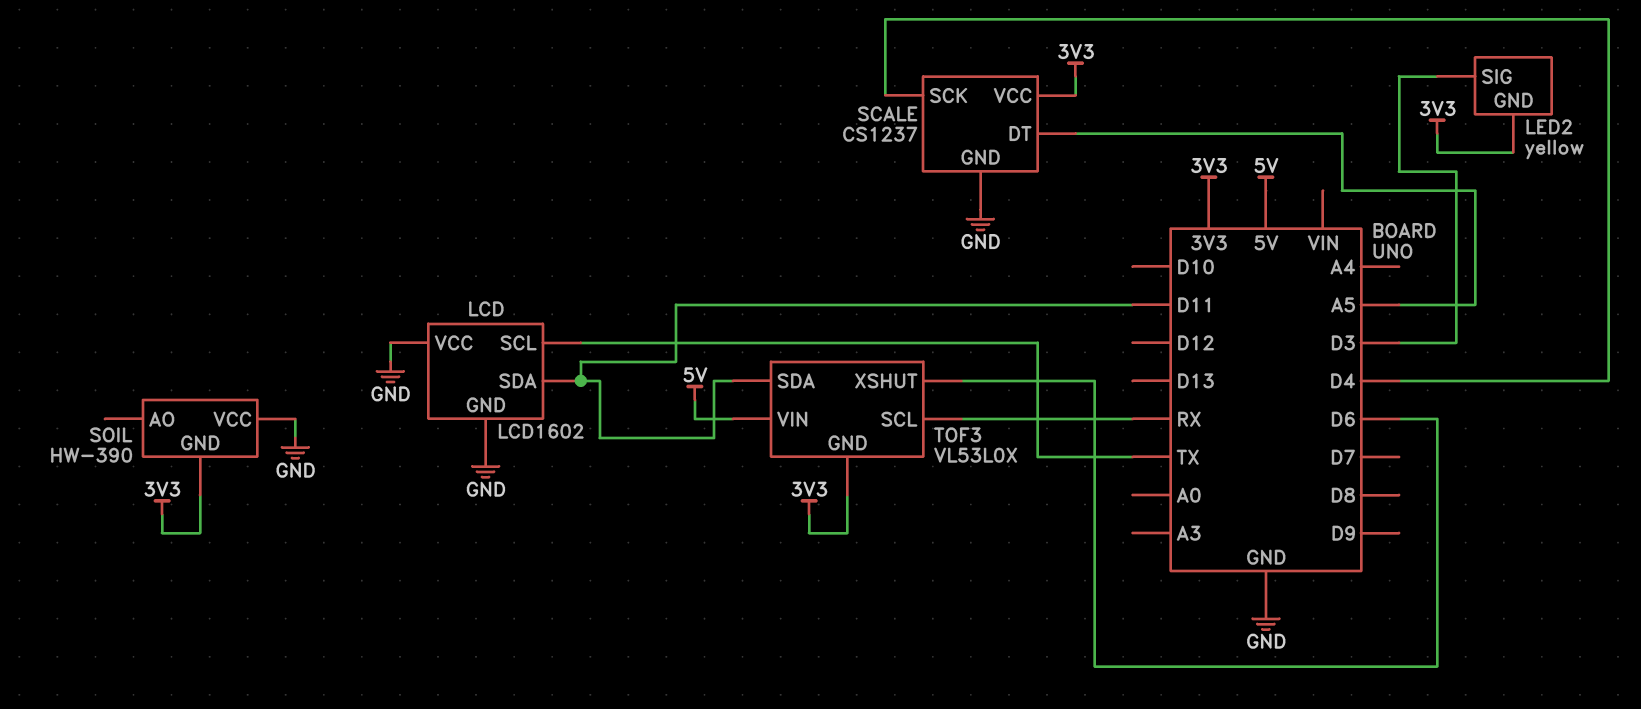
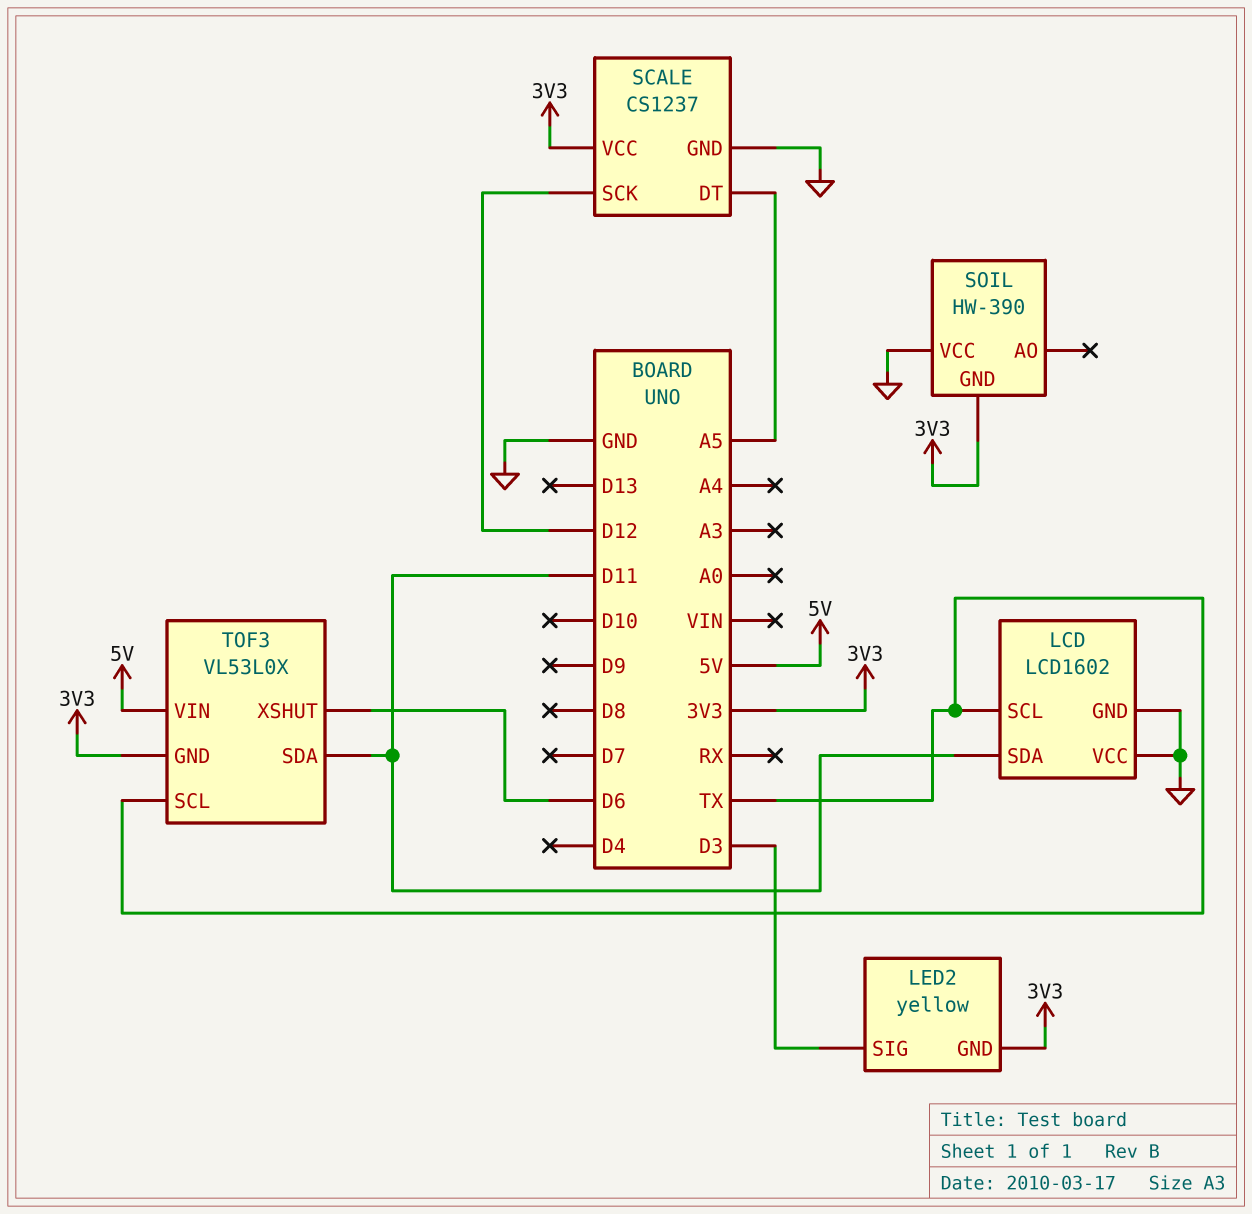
SCALE pin SCK: D4 -> D12
TOF3 pin SCL: RX -> TX

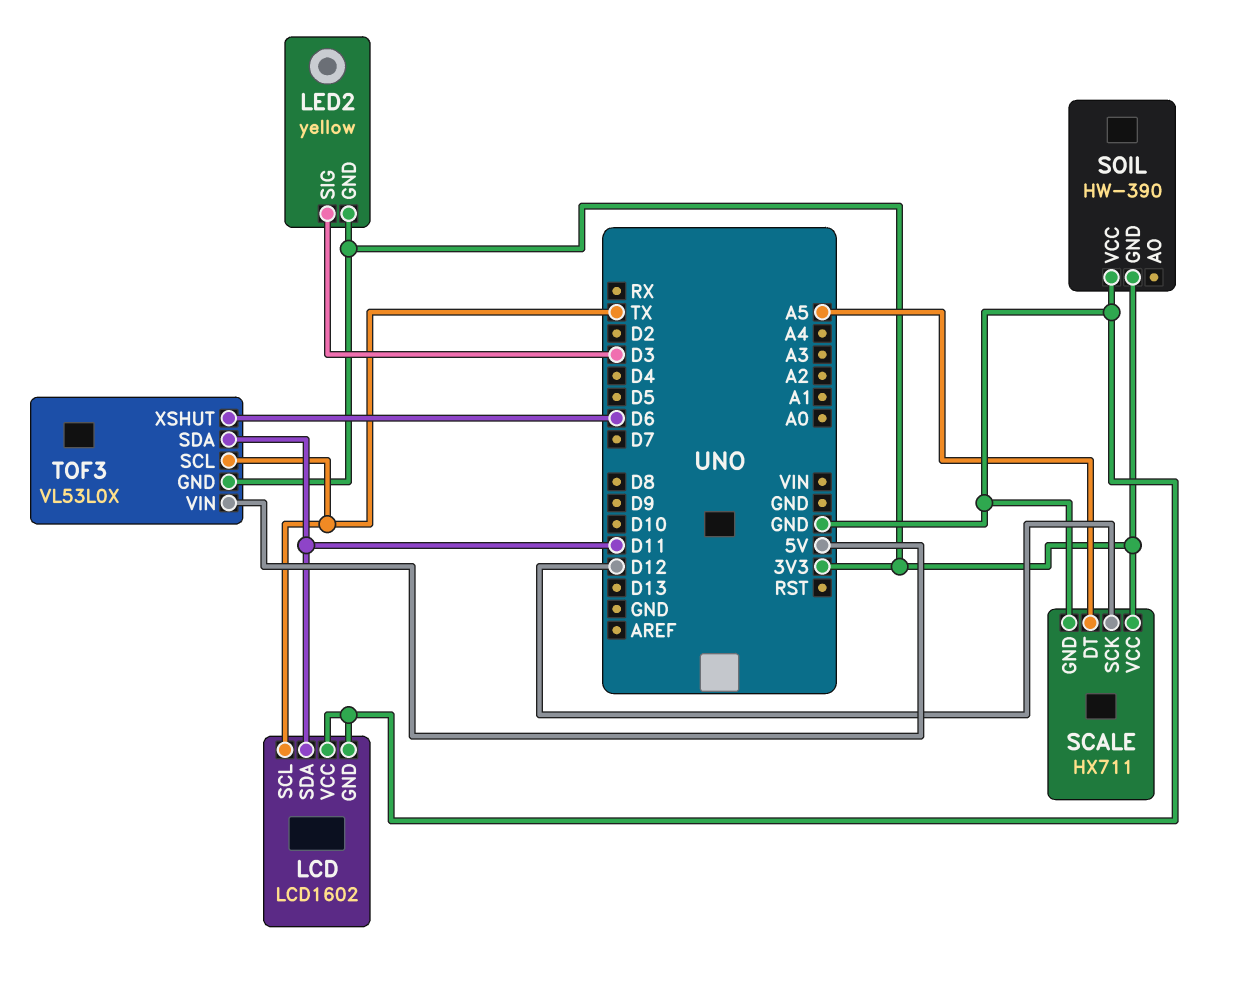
SCALE: CS1237 -> HX711

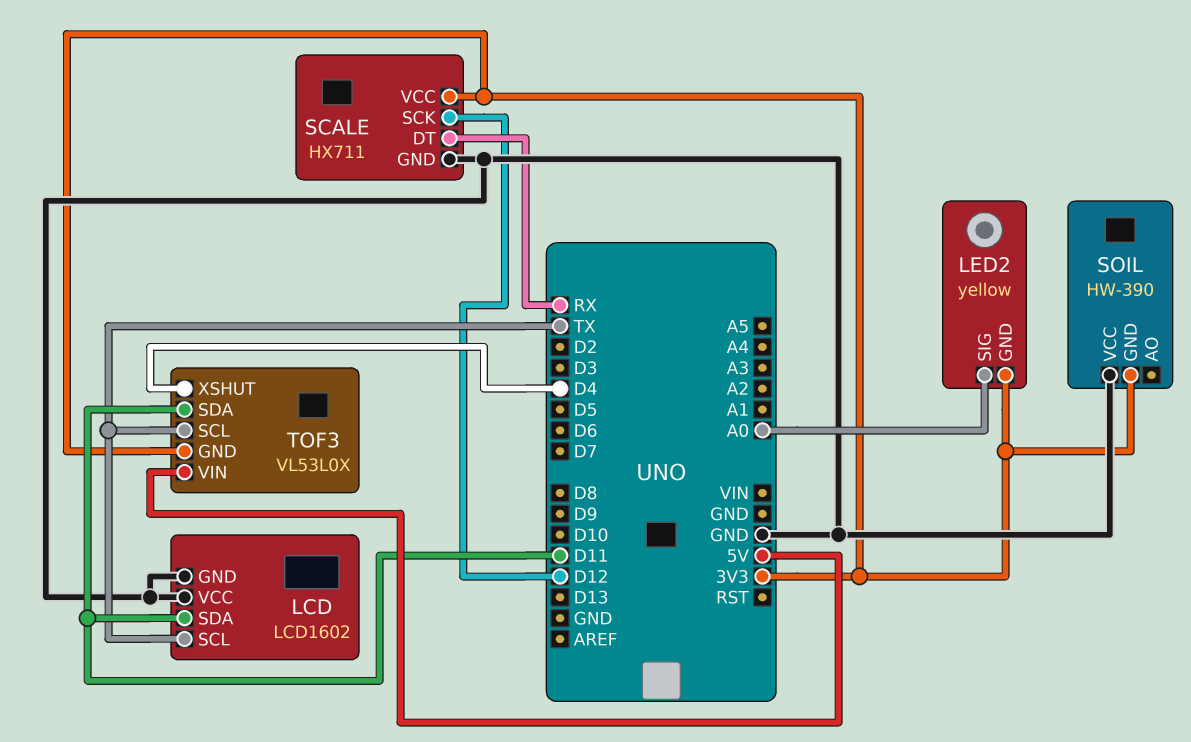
LED2 pin SIG: D3 -> A0
SCALE pin DT: A5 -> RX
TOF3 pin XSHUT: D6 -> D4

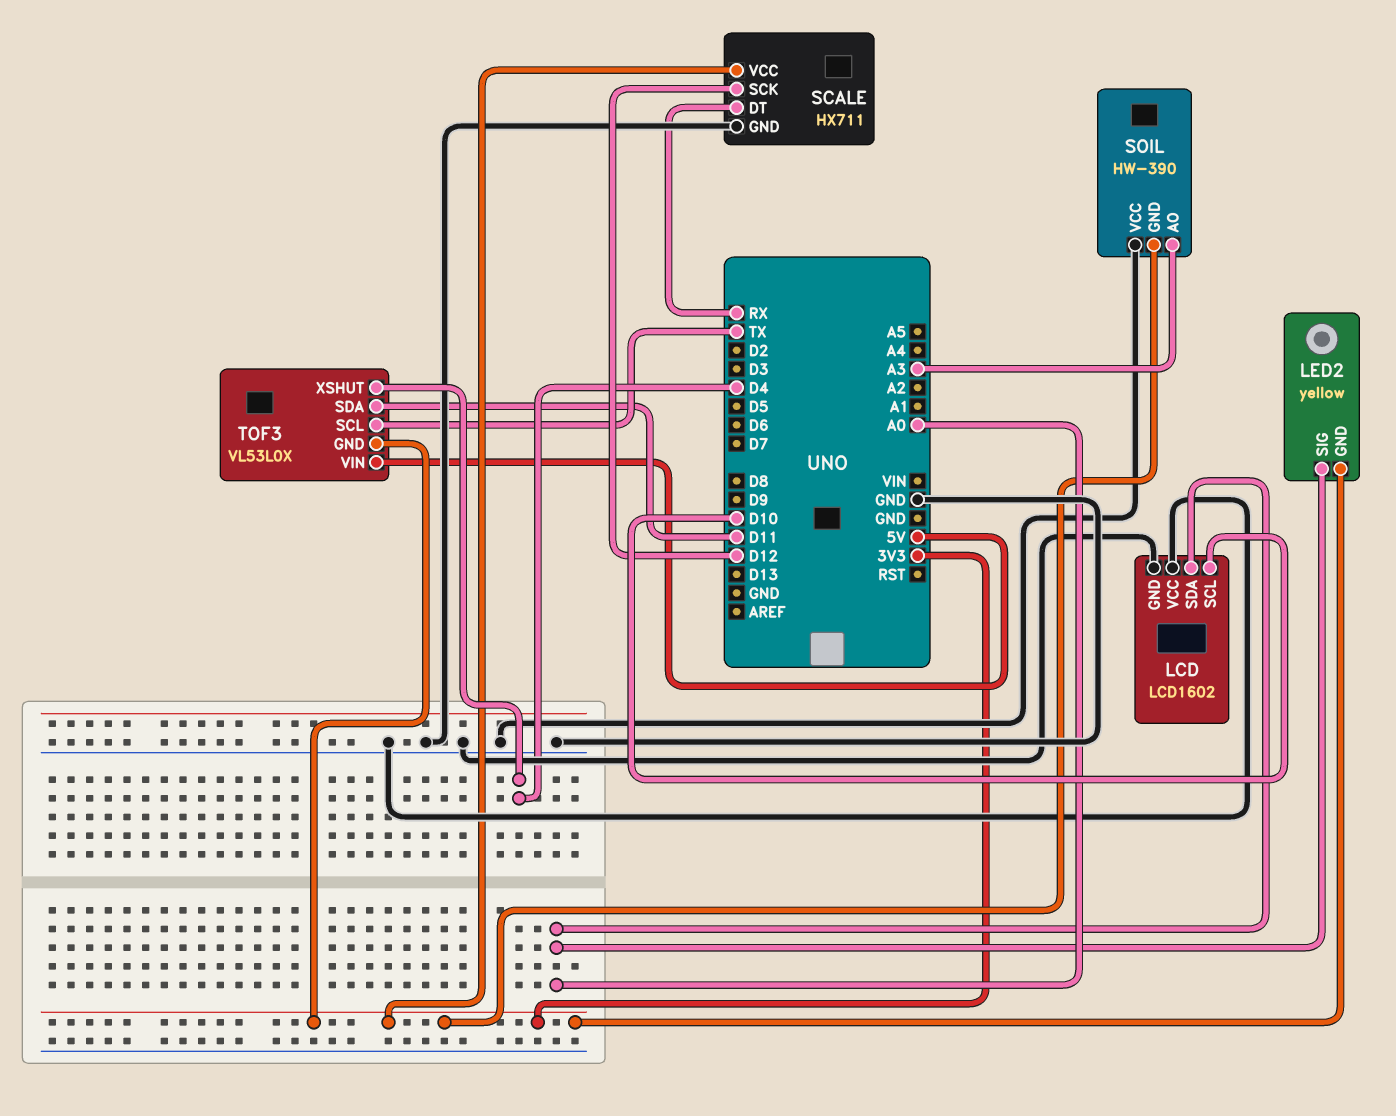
LCD pin SCL: TX -> D10
LCD pin SDA: D11 -> A0
SOIL pin AO: none -> A3

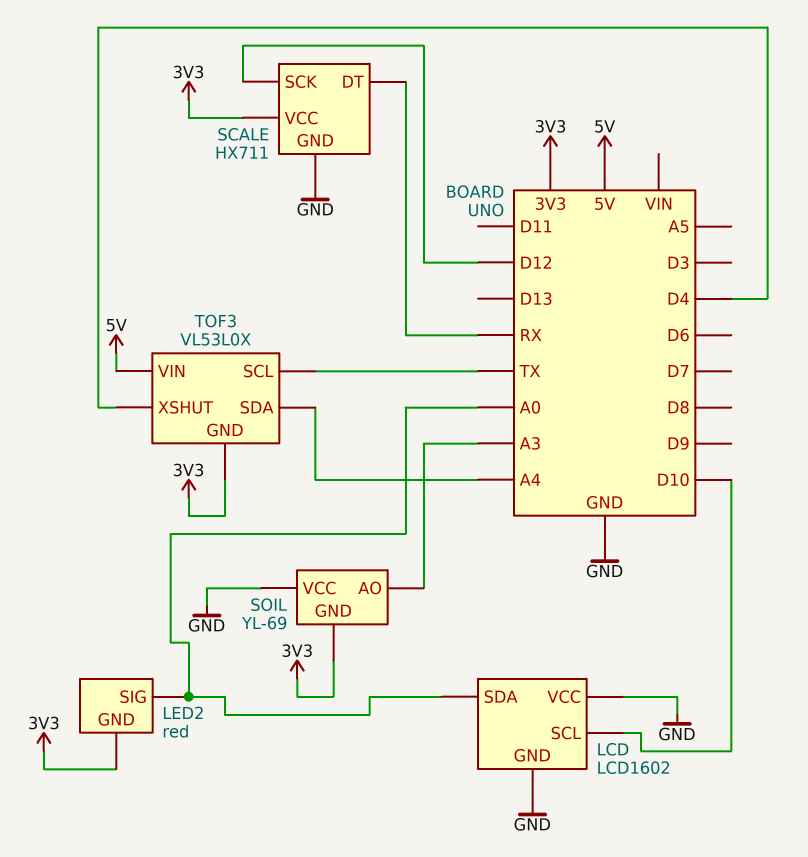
LED2: yellow -> red
SOIL: HW-390 -> YL-69
TOF3 pin SDA: D11 -> A4

